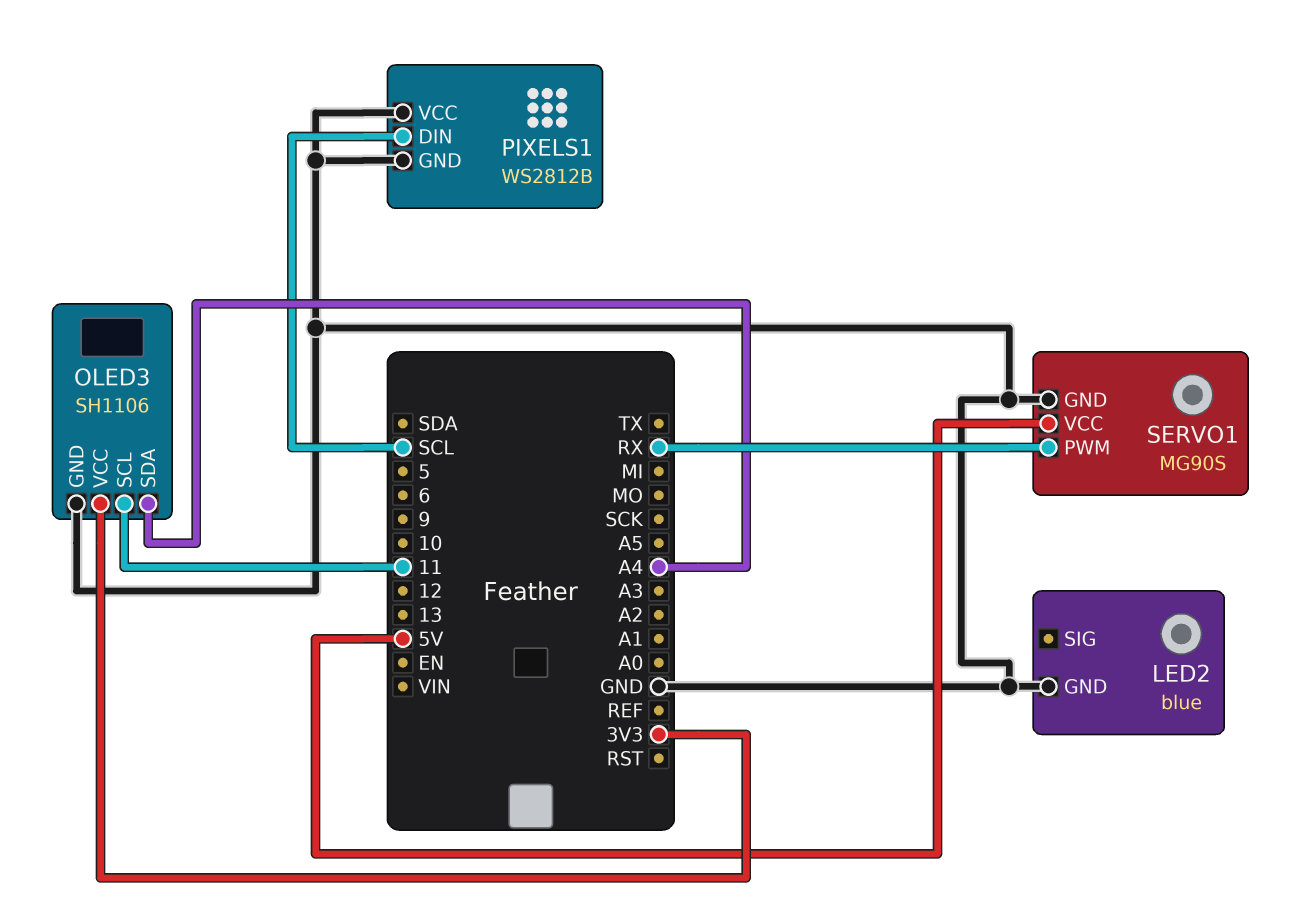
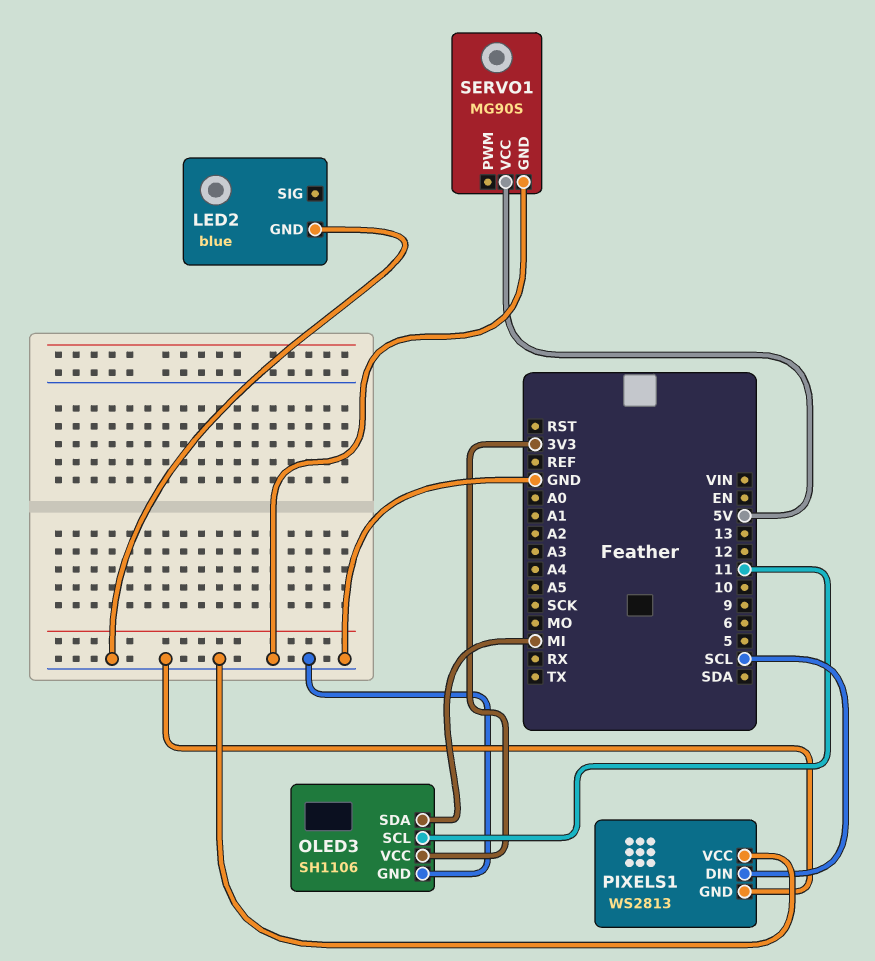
OLED3 pin SDA: A4 -> MI
PIXELS1: WS2812B -> WS2813
SERVO1 pin PWM: RX -> none

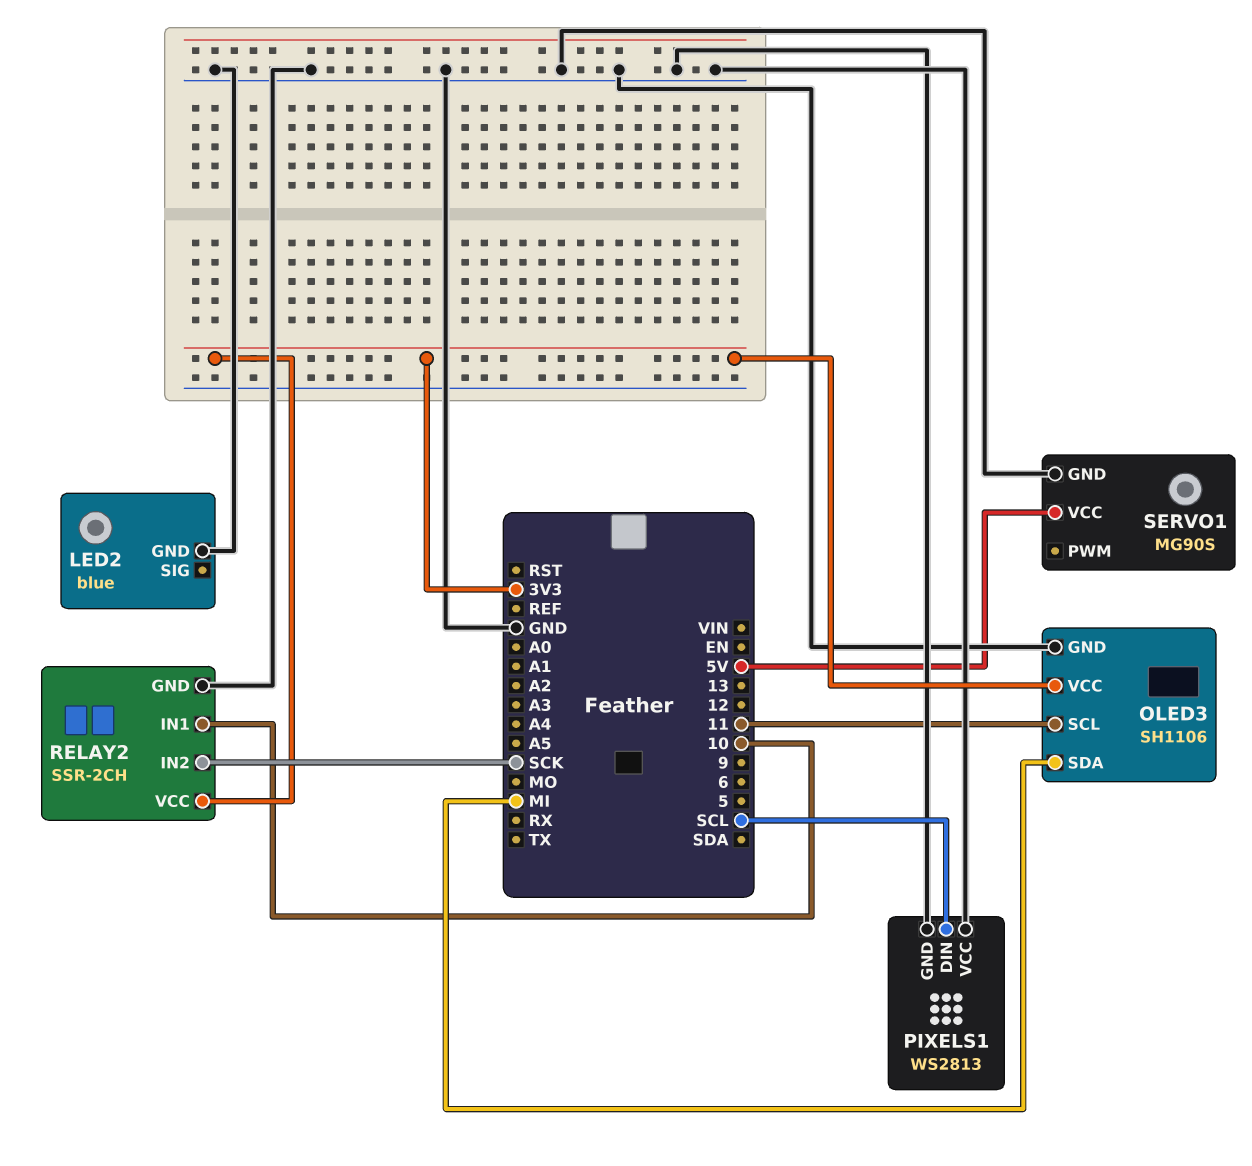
RELAY2: none -> SSR-2CH
RELAY2 pin GND: none -> GND
RELAY2 pin IN1: none -> 10
RELAY2 pin IN2: none -> SCK
RELAY2 pin VCC: none -> 3V3

